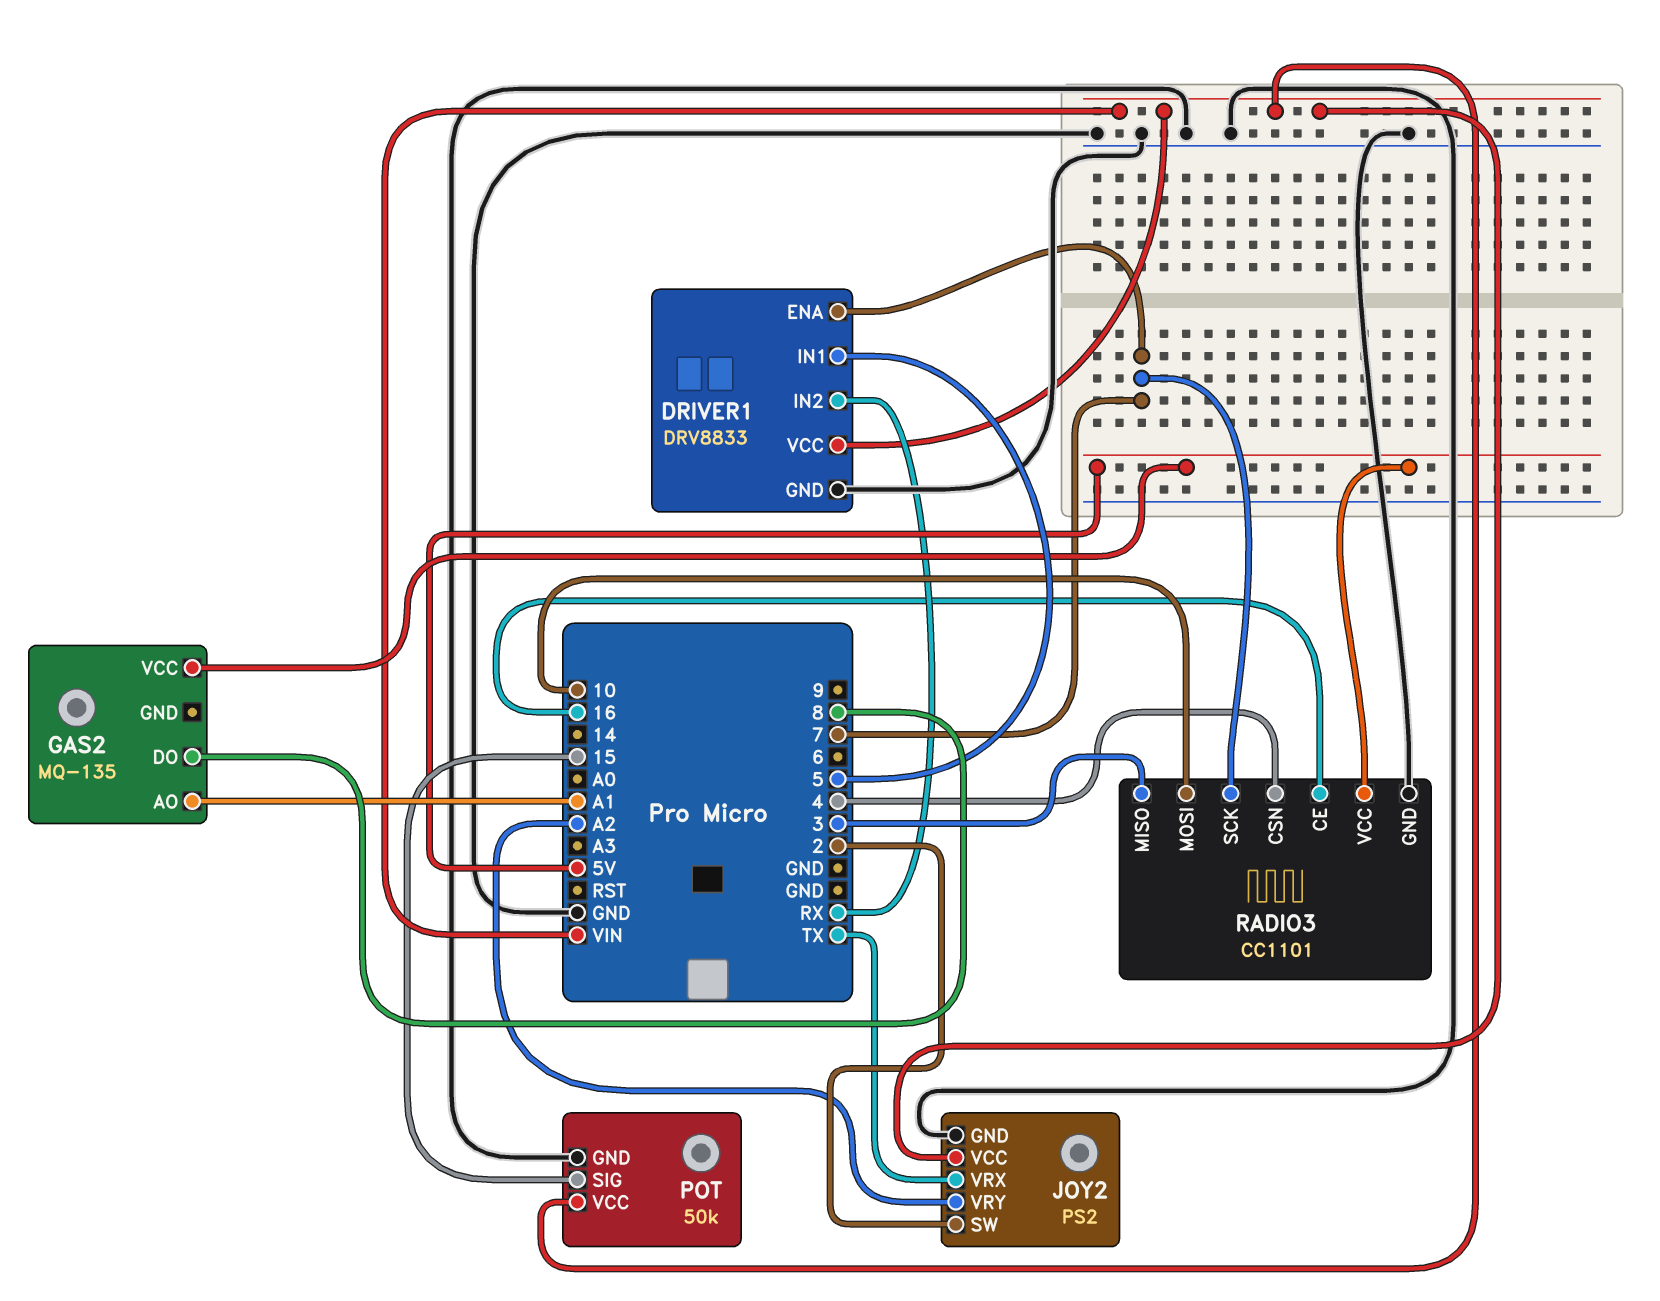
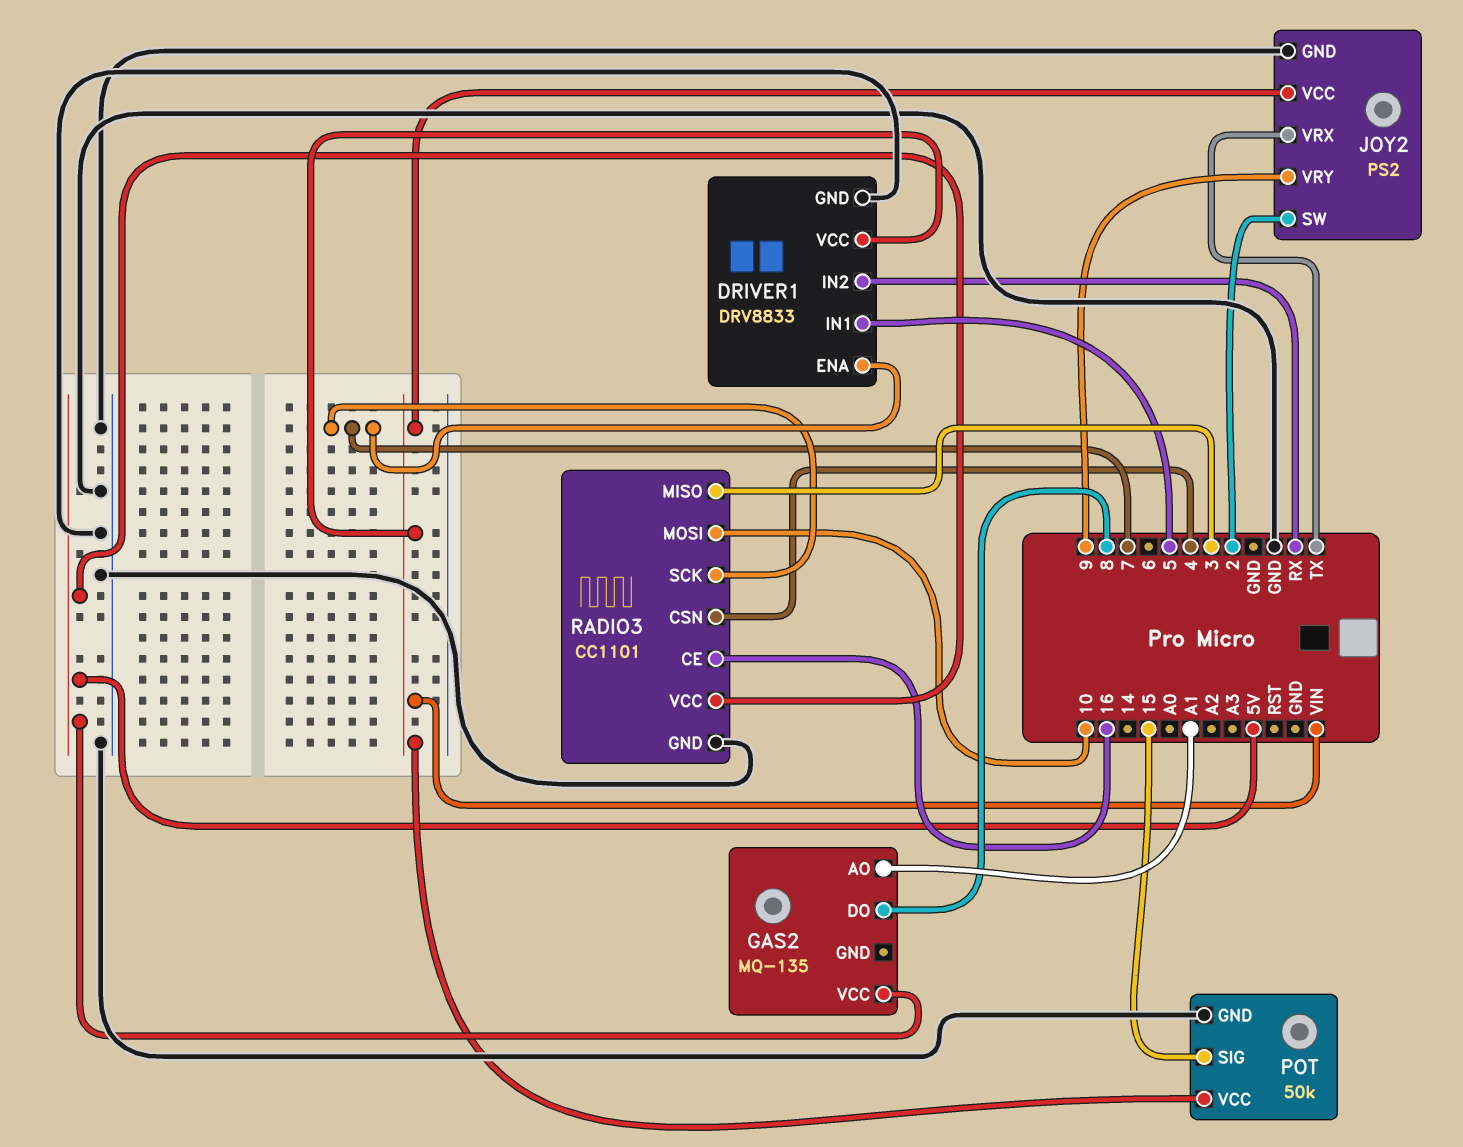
JOY2 pin VRY: A2 -> 9

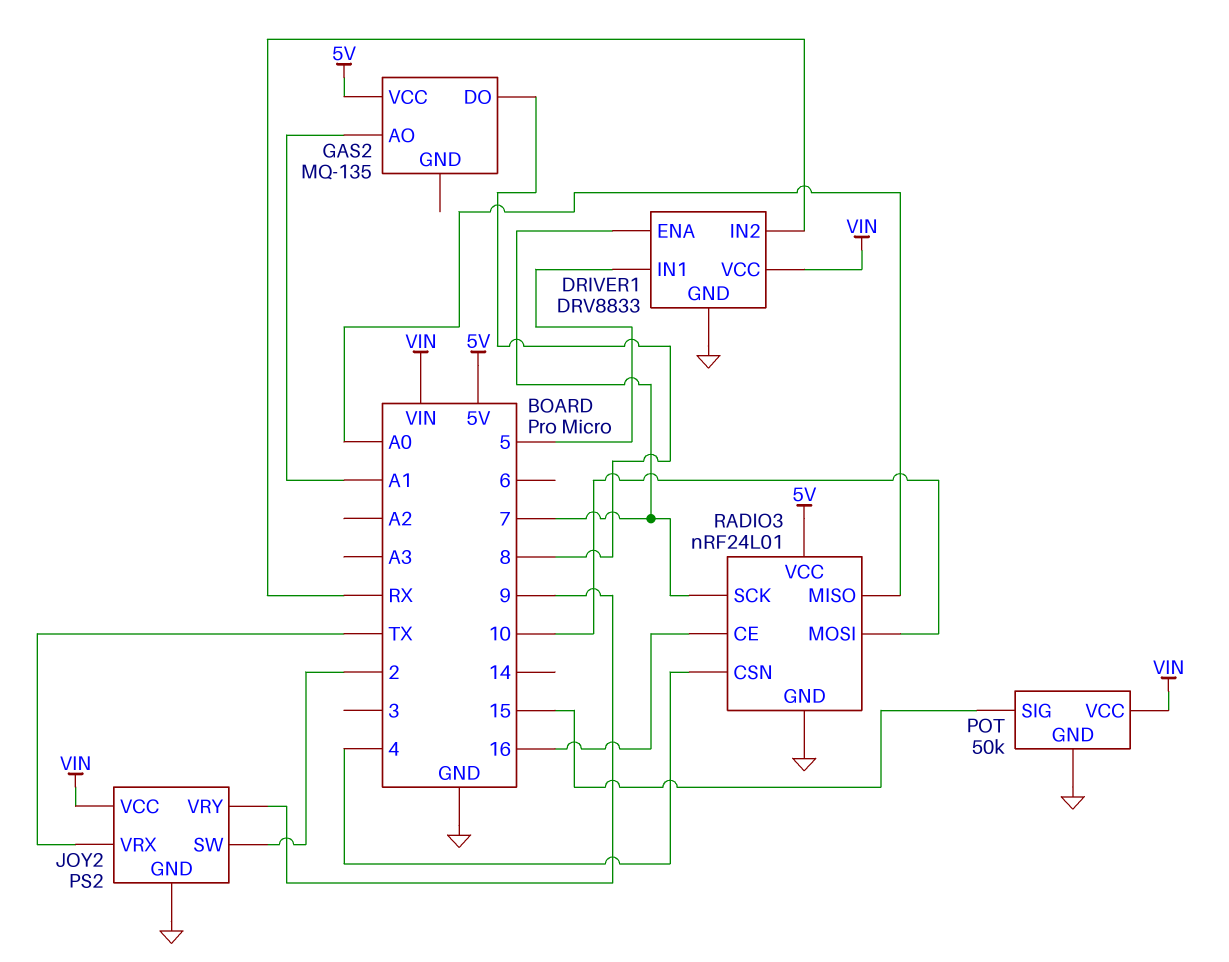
RADIO3: CC1101 -> nRF24L01
RADIO3 pin MISO: 3 -> A0

